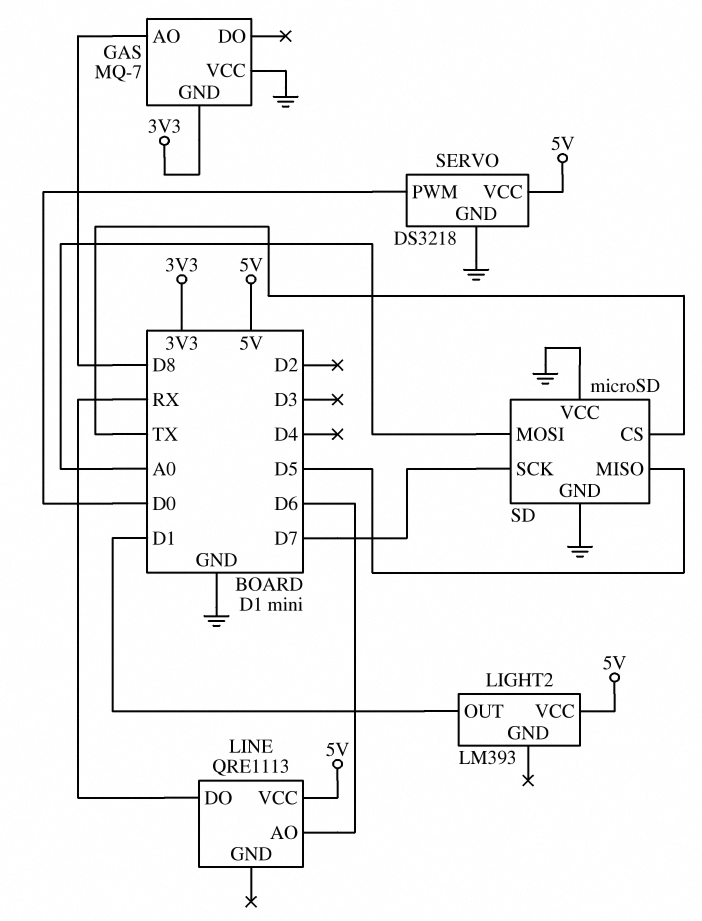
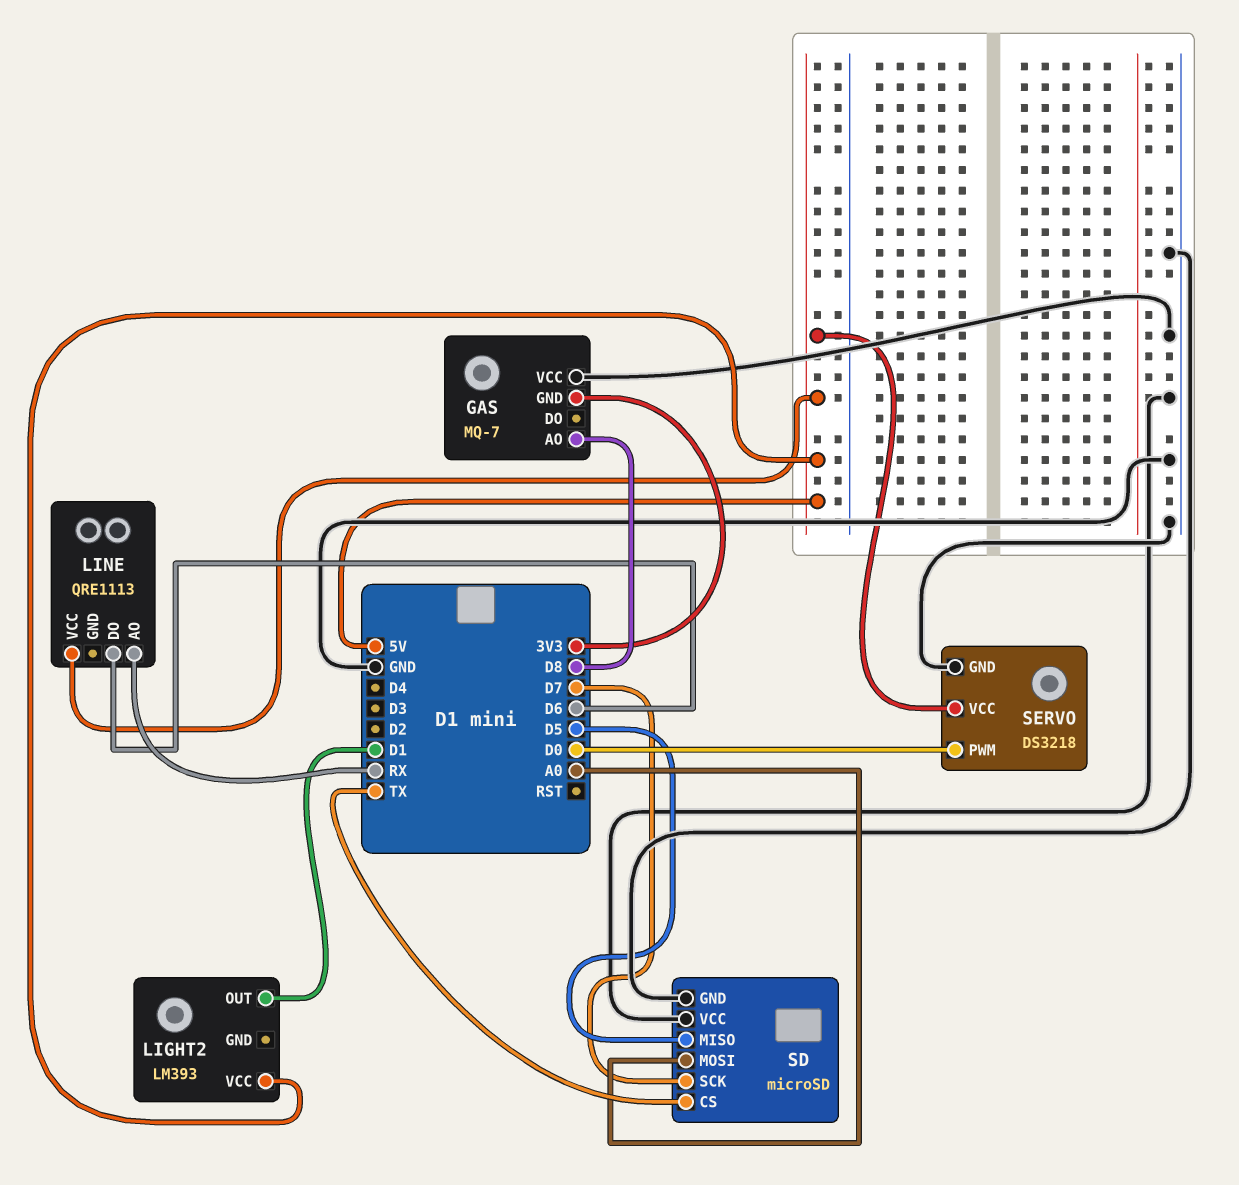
LINE pin AO: D6 -> RX
LINE pin DO: RX -> D6

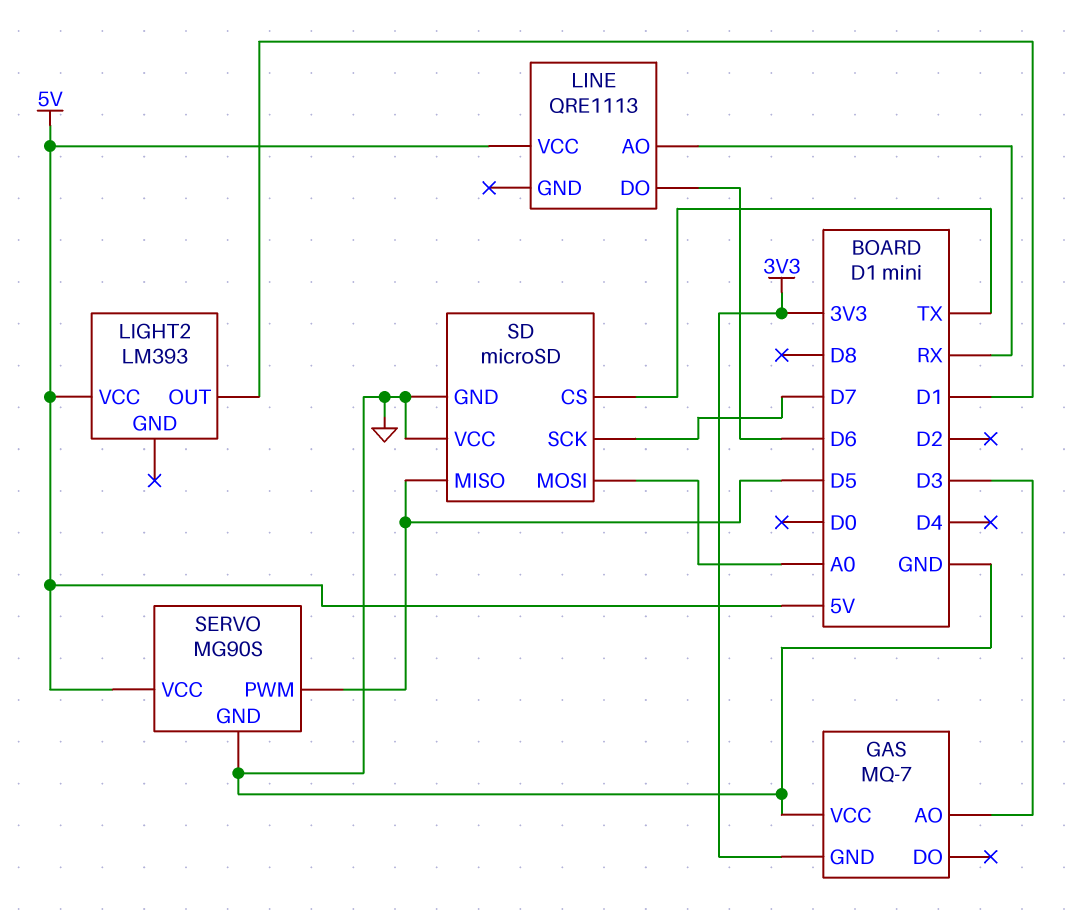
GAS pin AO: D8 -> D3
SERVO: DS3218 -> MG90S
SERVO pin PWM: D0 -> D5

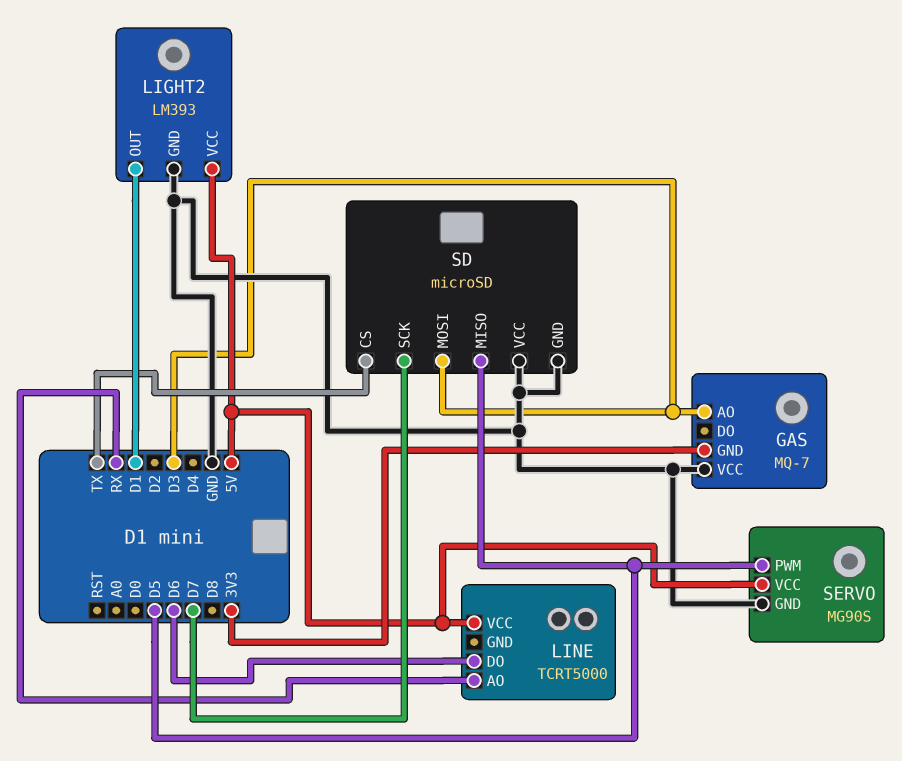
LIGHT2 pin GND: none -> GND
LINE: QRE1113 -> TCRT5000
SD pin MOSI: A0 -> D3

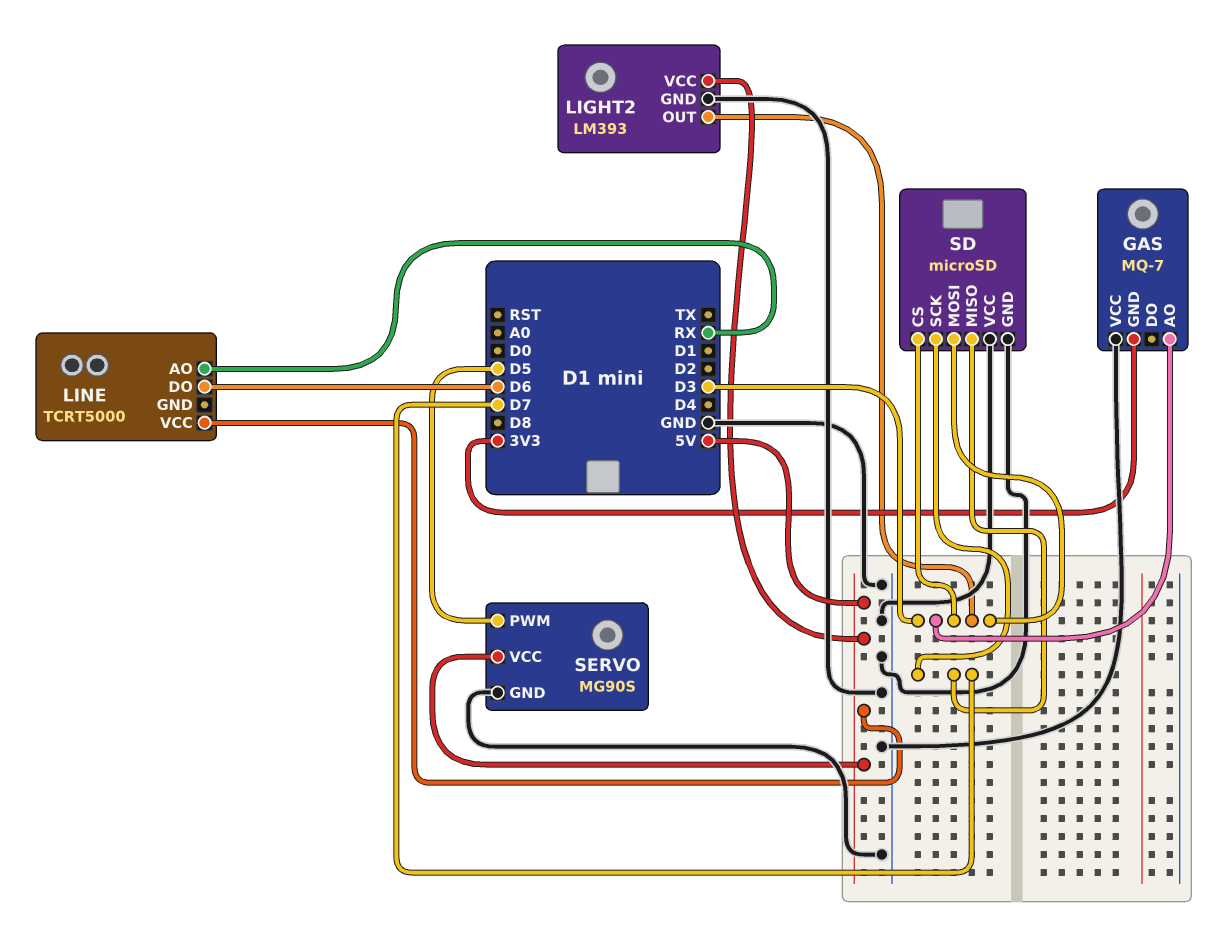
LIGHT2 pin OUT: D1 -> D3
SD pin CS: TX -> D3
SD pin MISO: D5 -> D7

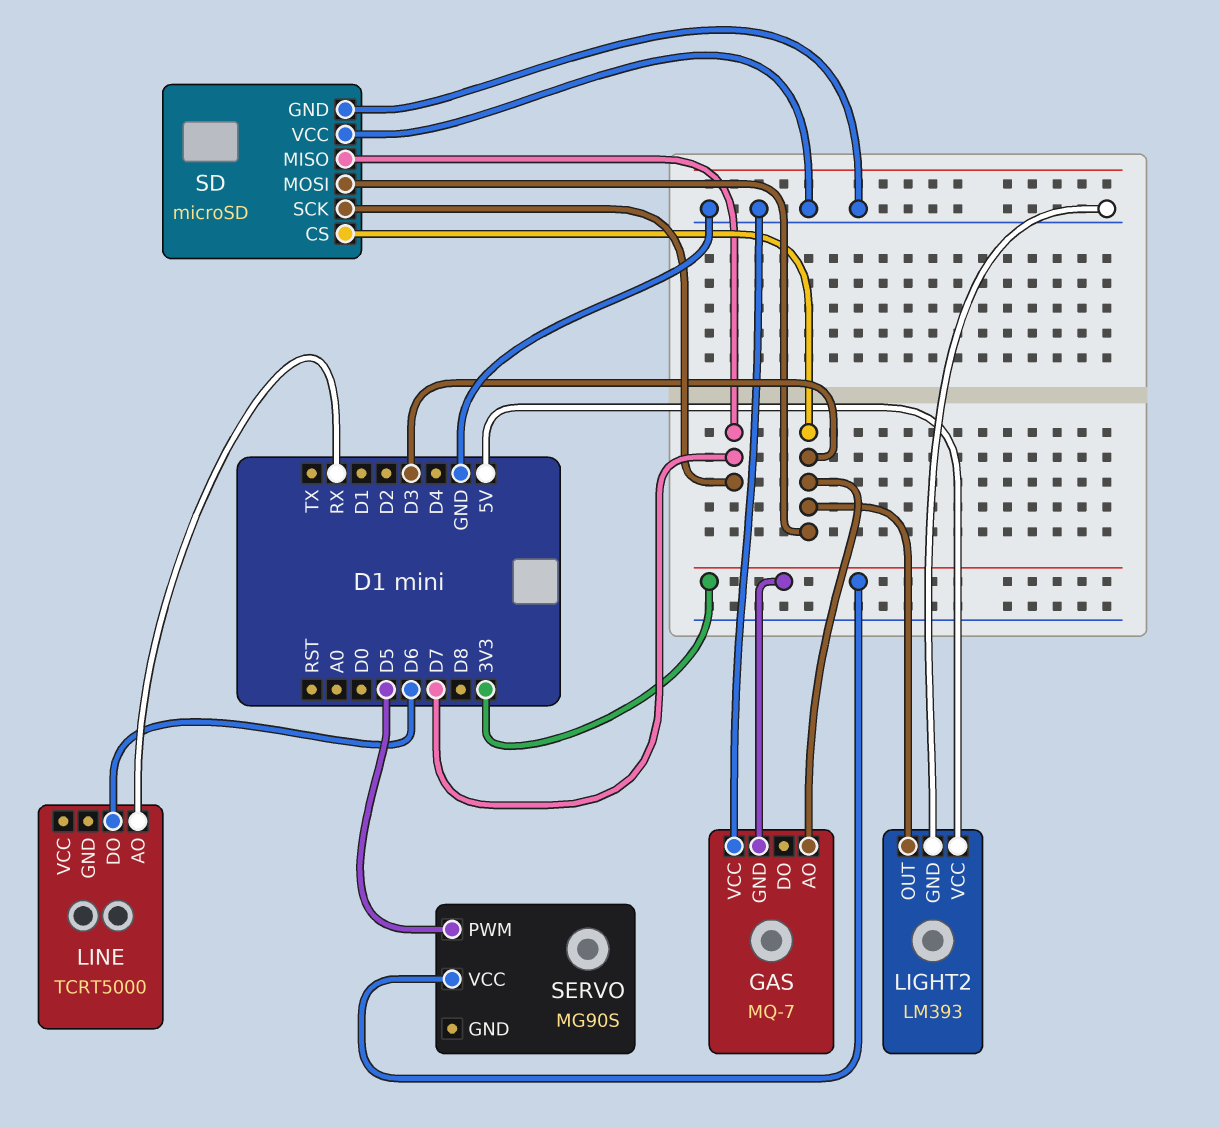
LINE pin VCC: 5V -> none
SERVO pin GND: GND -> none
SERVO pin VCC: 5V -> 3V3

